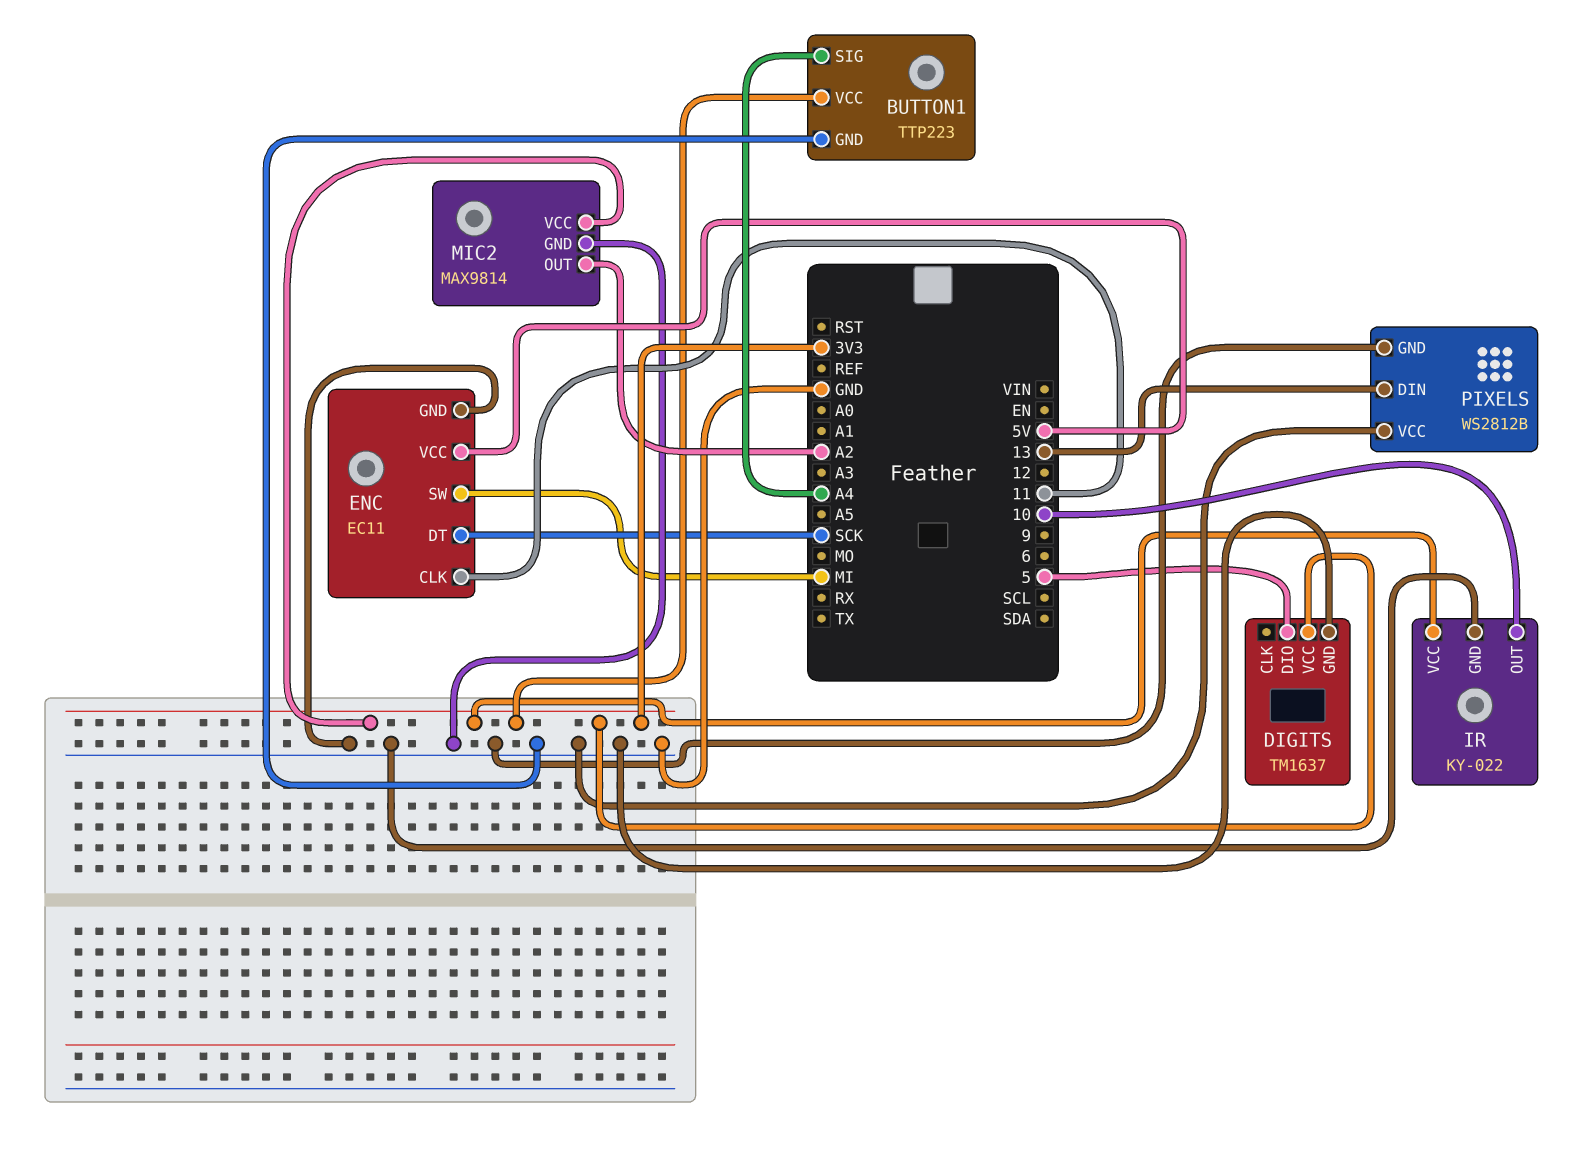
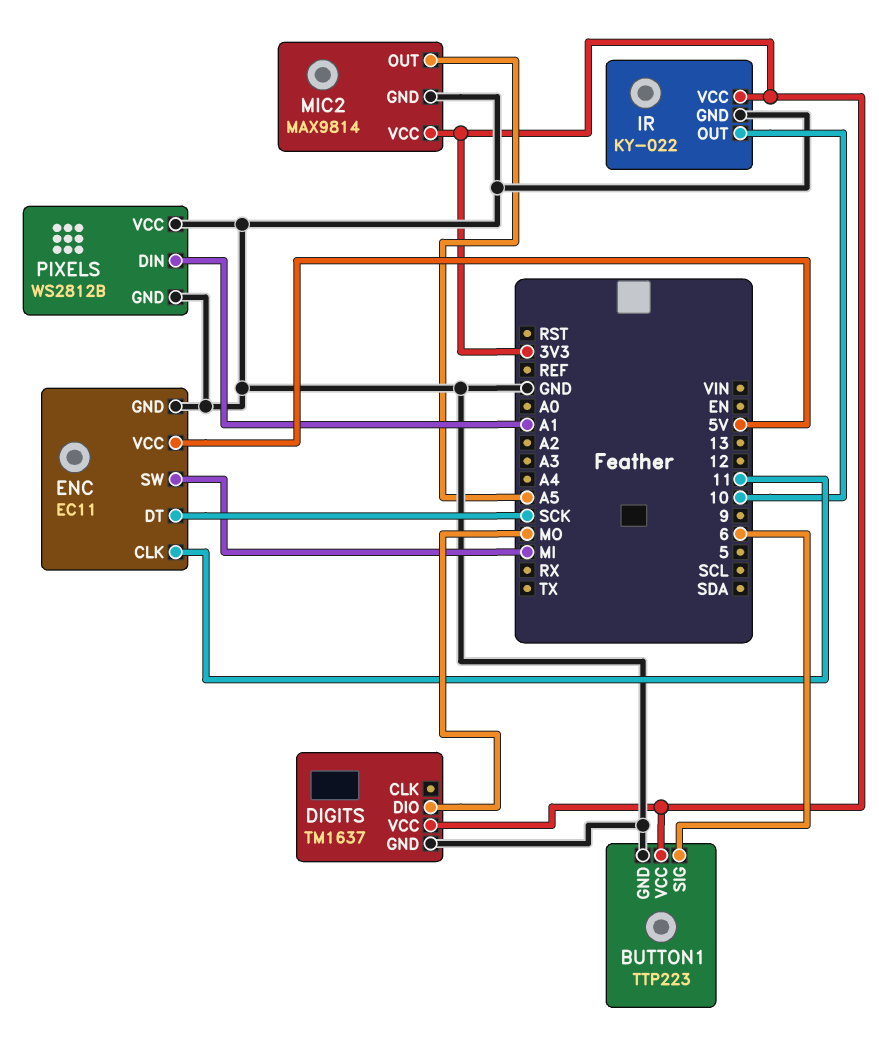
BUTTON1 pin SIG: A4 -> 6
DIGITS pin DIO: 5 -> MO
MIC2 pin OUT: A2 -> A5
PIXELS pin DIN: 13 -> A1

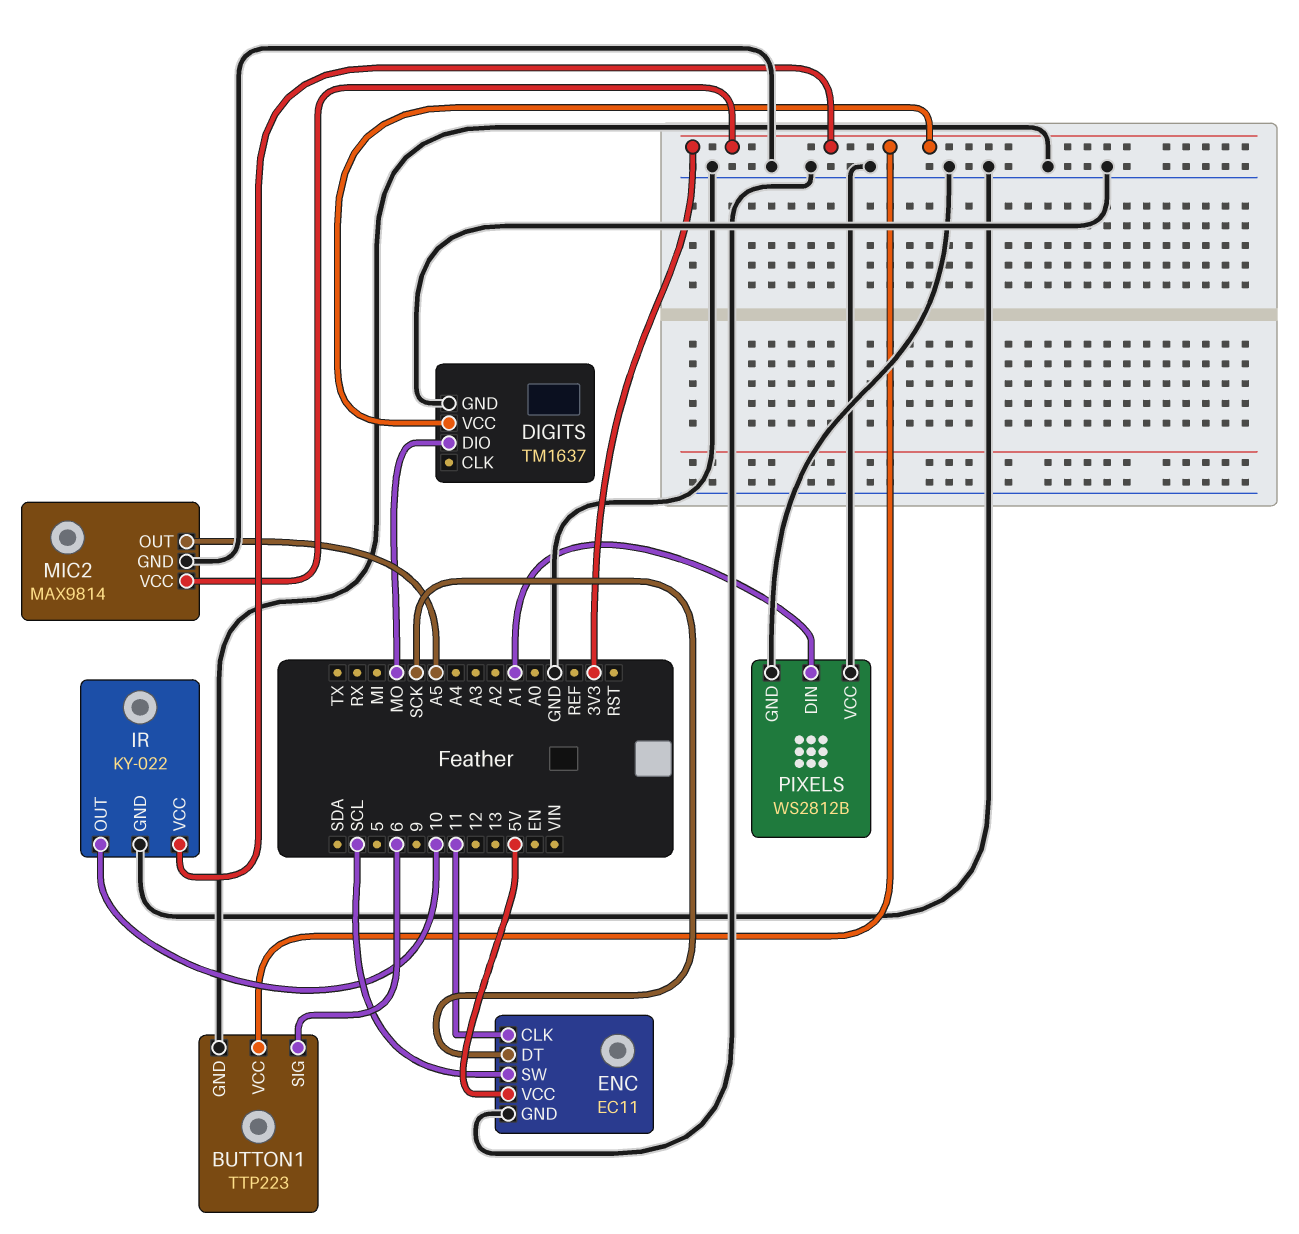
ENC pin SW: MI -> SCL

